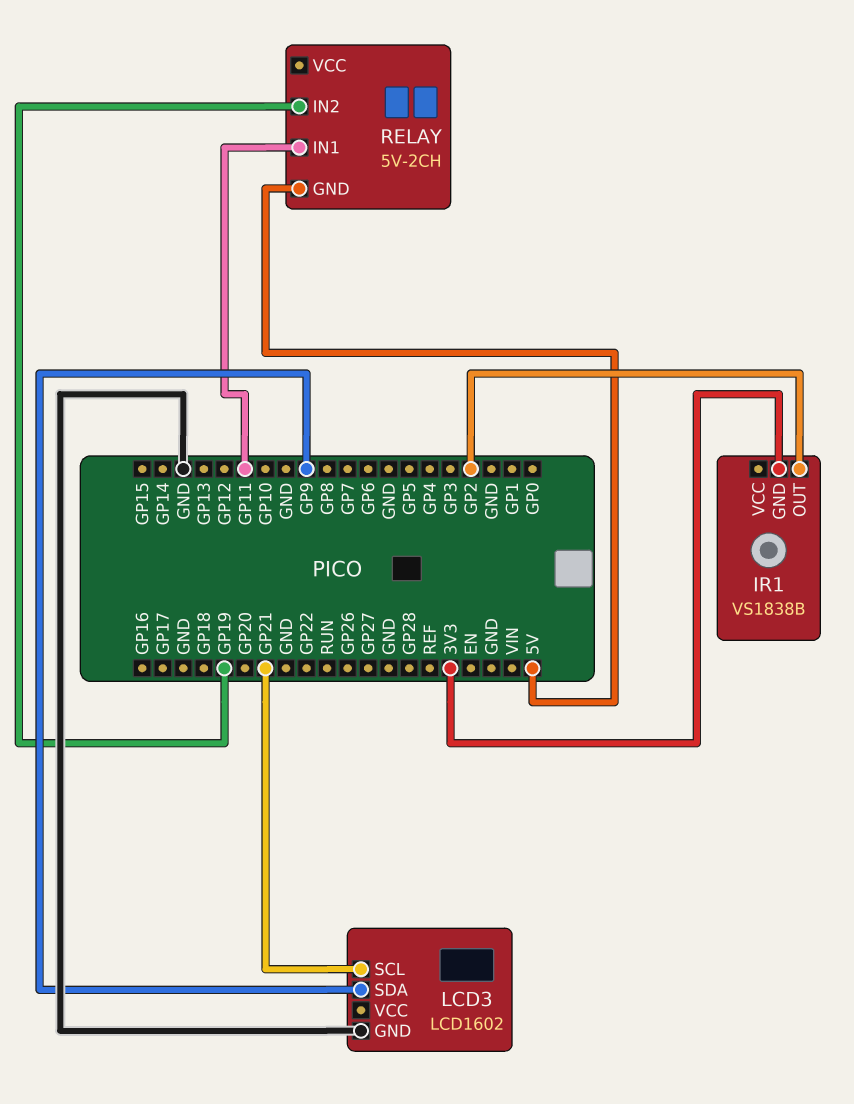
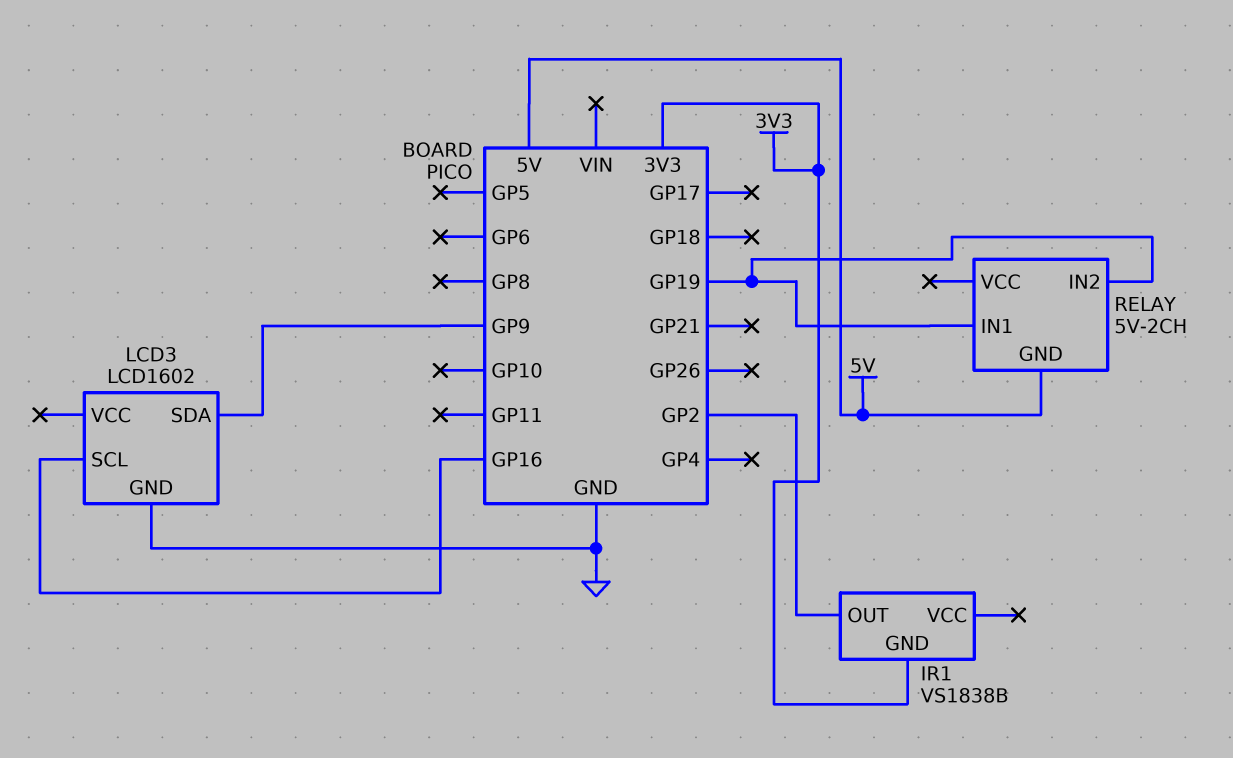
LCD3 pin SCL: GP21 -> GP16
RELAY pin IN1: GP11 -> GP19

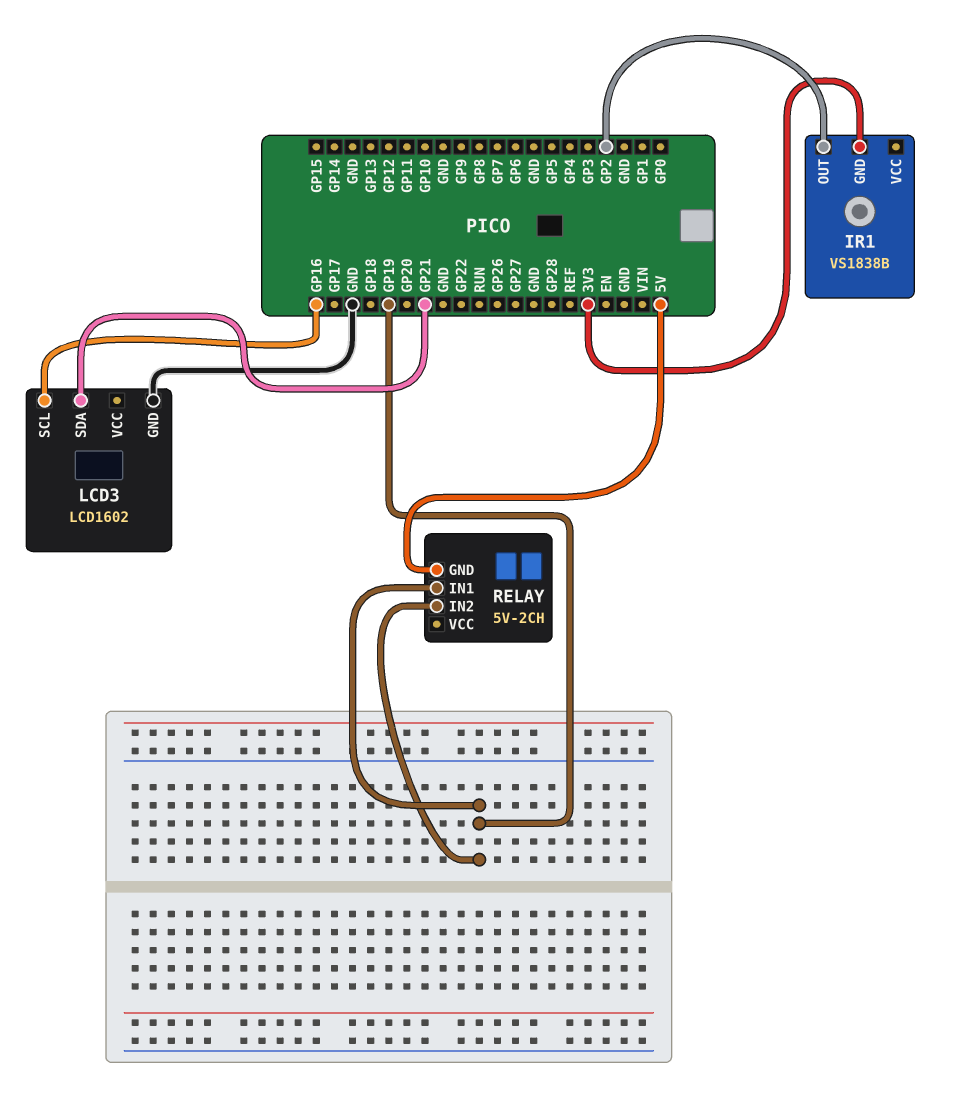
LCD3 pin SDA: GP9 -> GP21

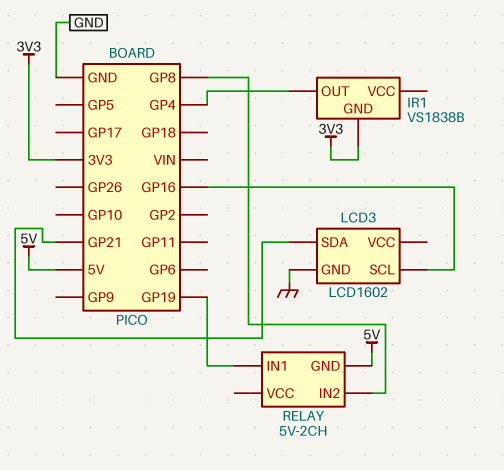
IR1 pin OUT: GP2 -> GP4
RELAY pin IN2: GP19 -> GP8

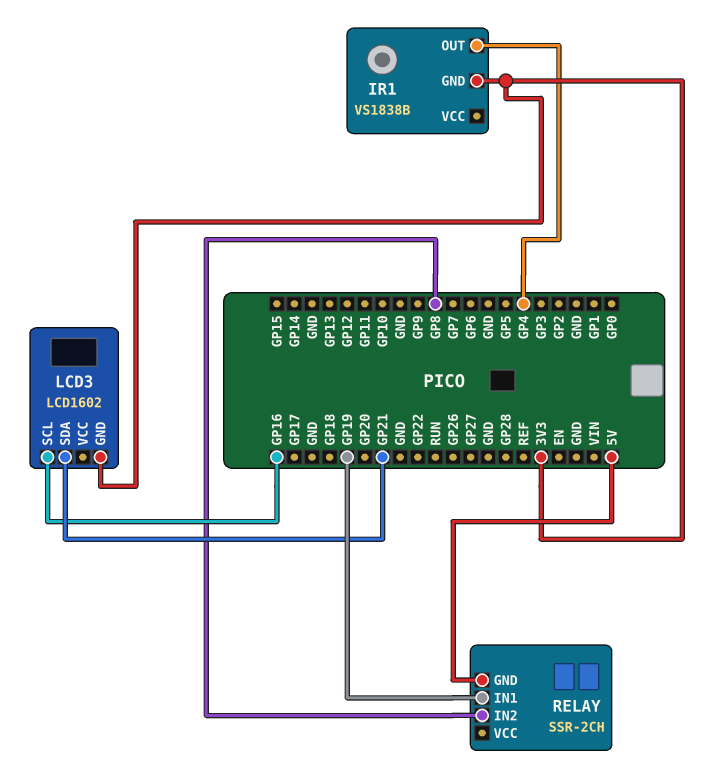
LCD3 pin GND: GND -> 3V3
RELAY: 5V-2CH -> SSR-2CH

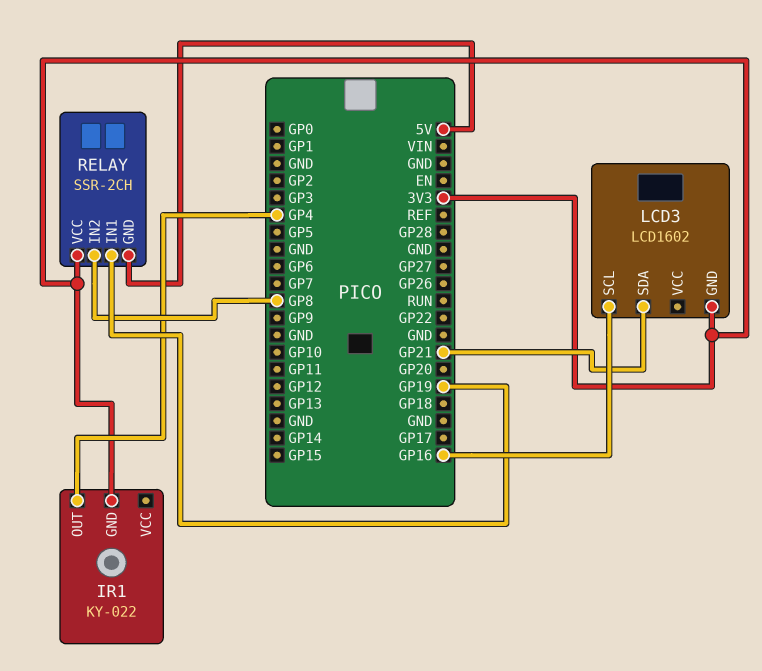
IR1: VS1838B -> KY-022
RELAY pin VCC: none -> 3V3

